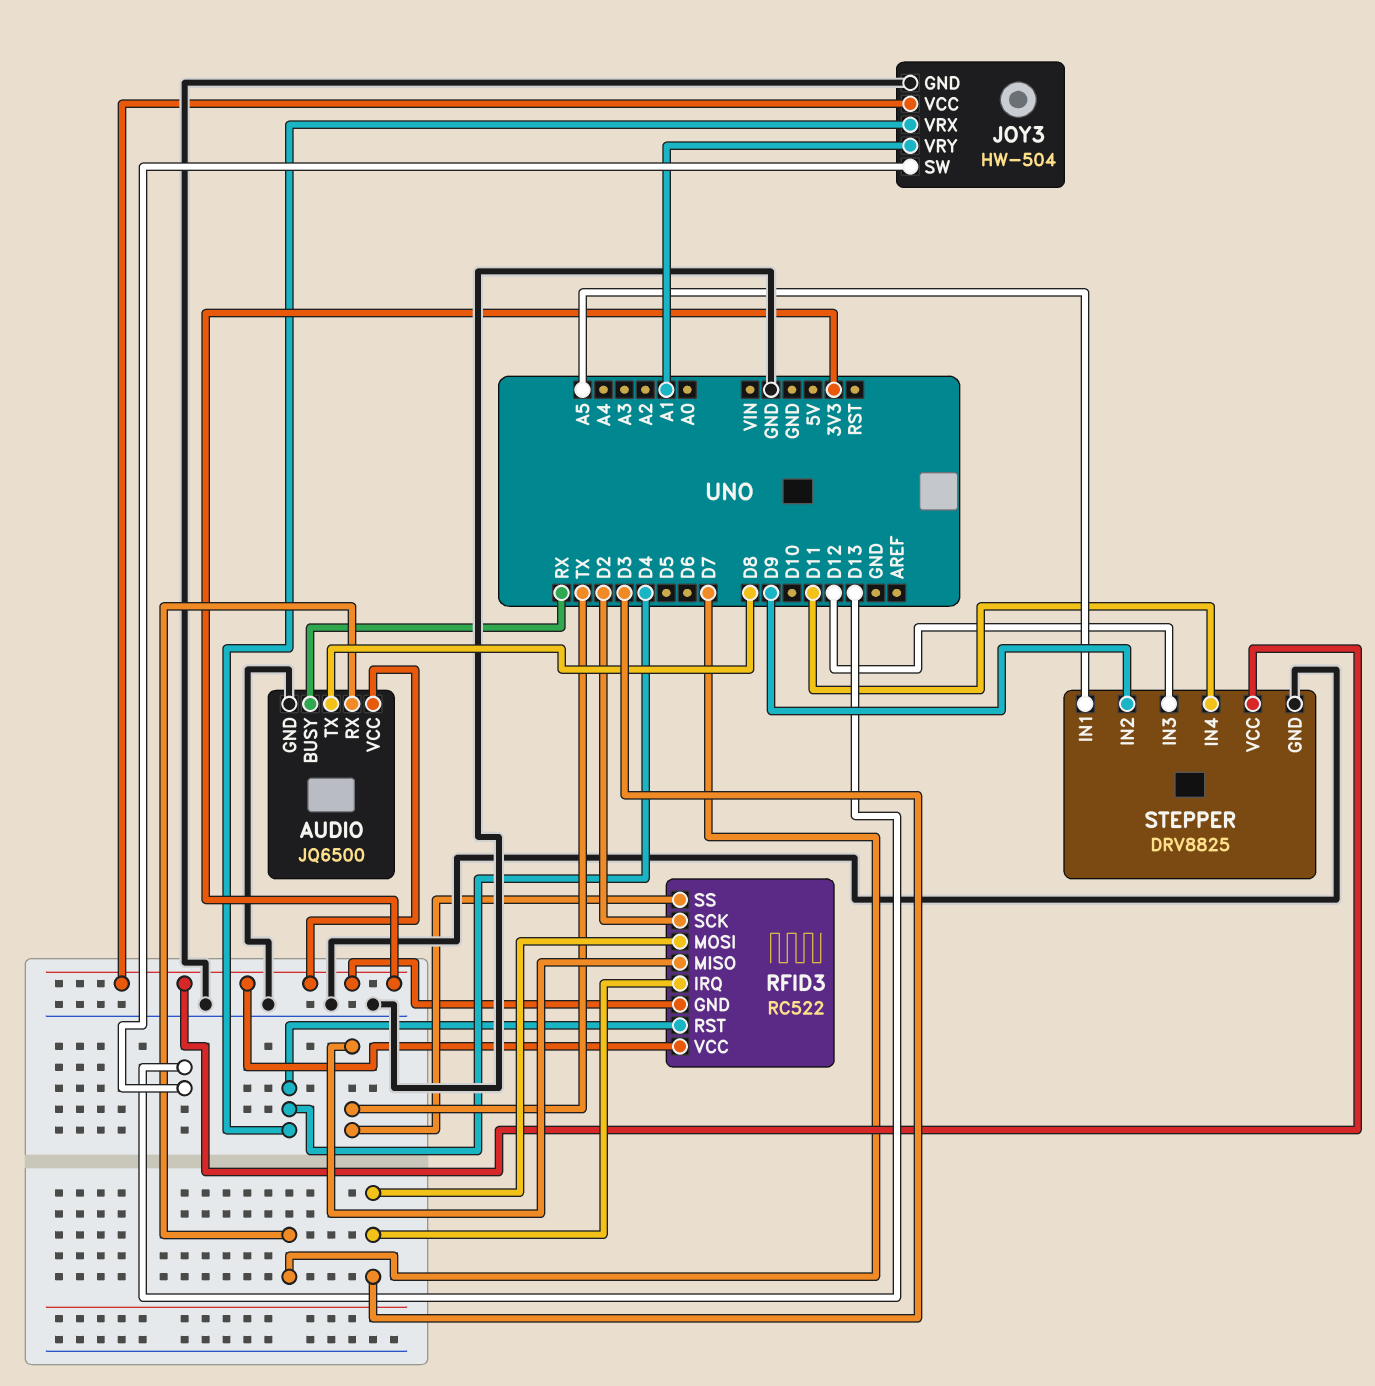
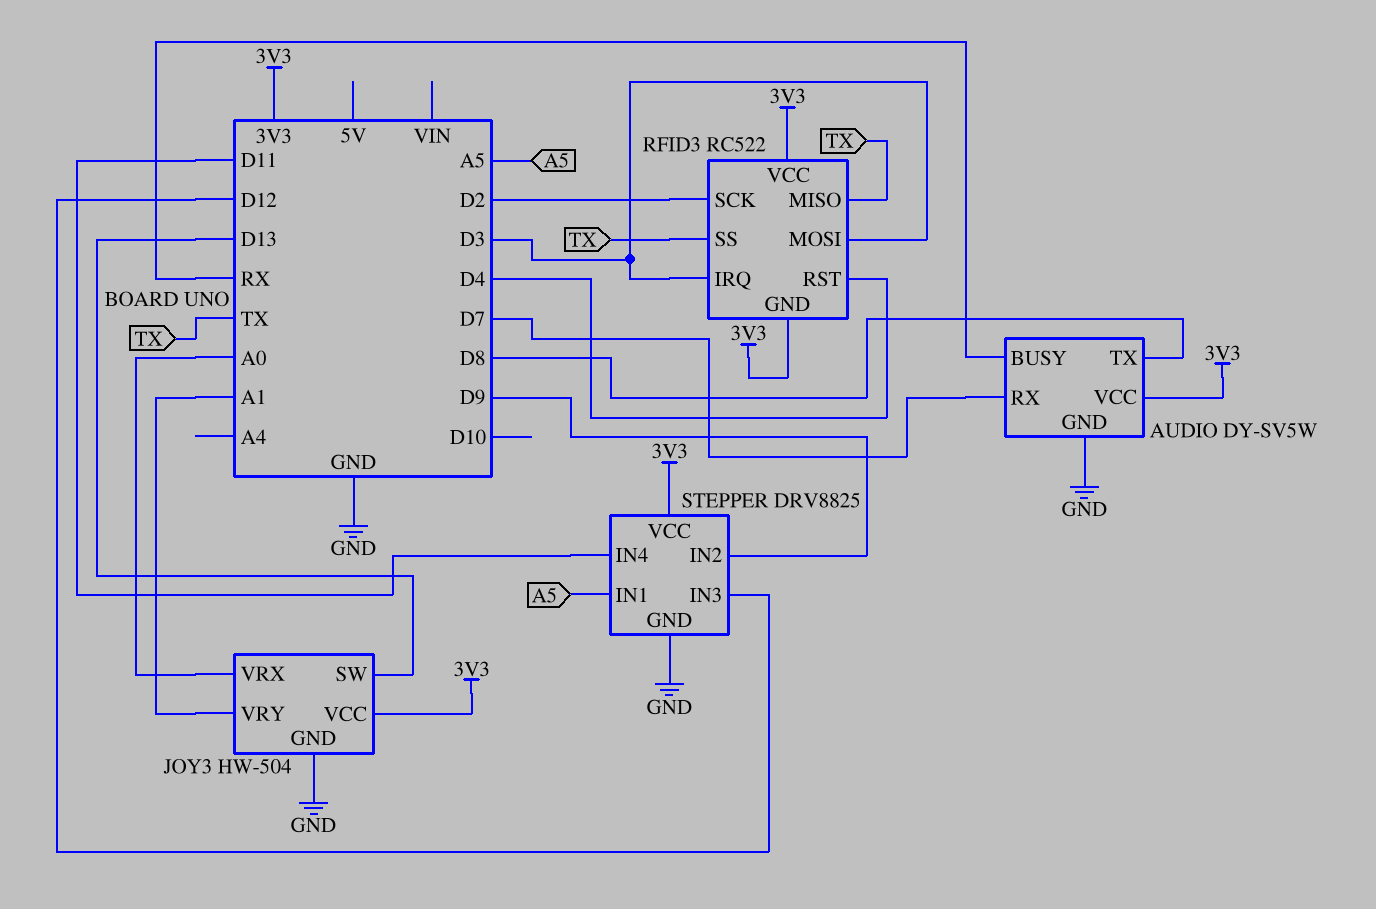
AUDIO: JQ6500 -> DY-SV5W
JOY3 pin VRX: D4 -> A0

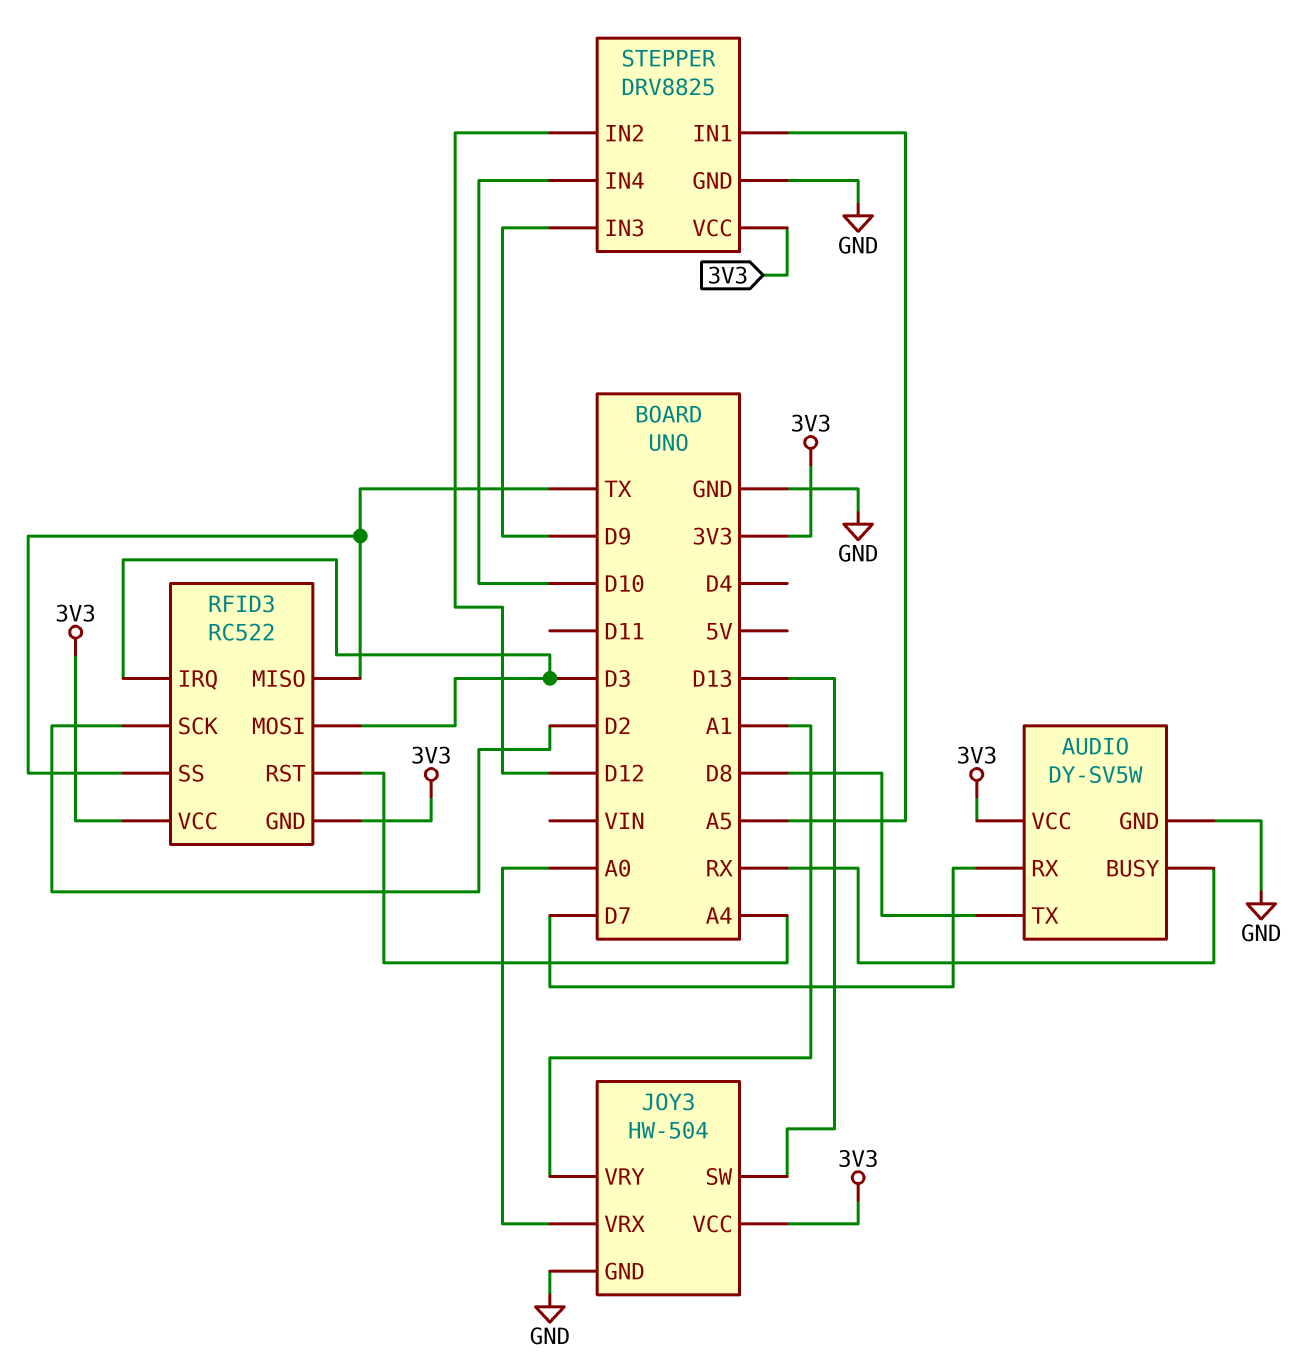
RFID3 pin RST: D4 -> A4
STEPPER pin IN2: D9 -> D12
STEPPER pin IN3: D12 -> D9
STEPPER pin IN4: D11 -> D10

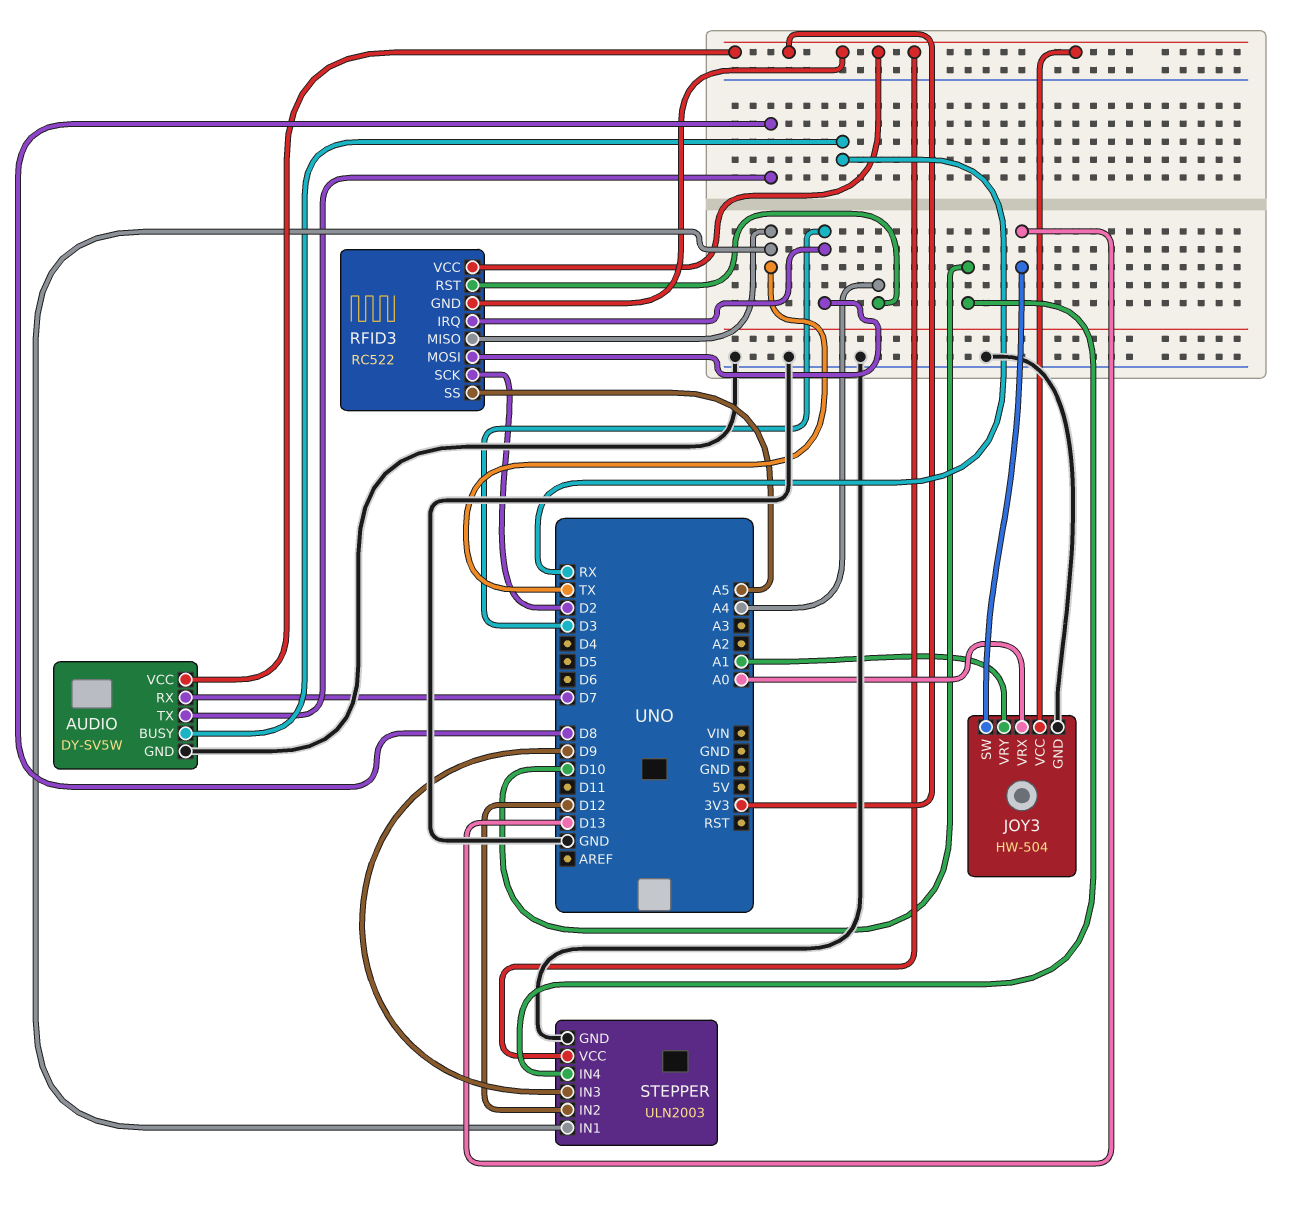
RFID3 pin SS: TX -> A5
STEPPER: DRV8825 -> ULN2003
STEPPER pin IN1: A5 -> TX

